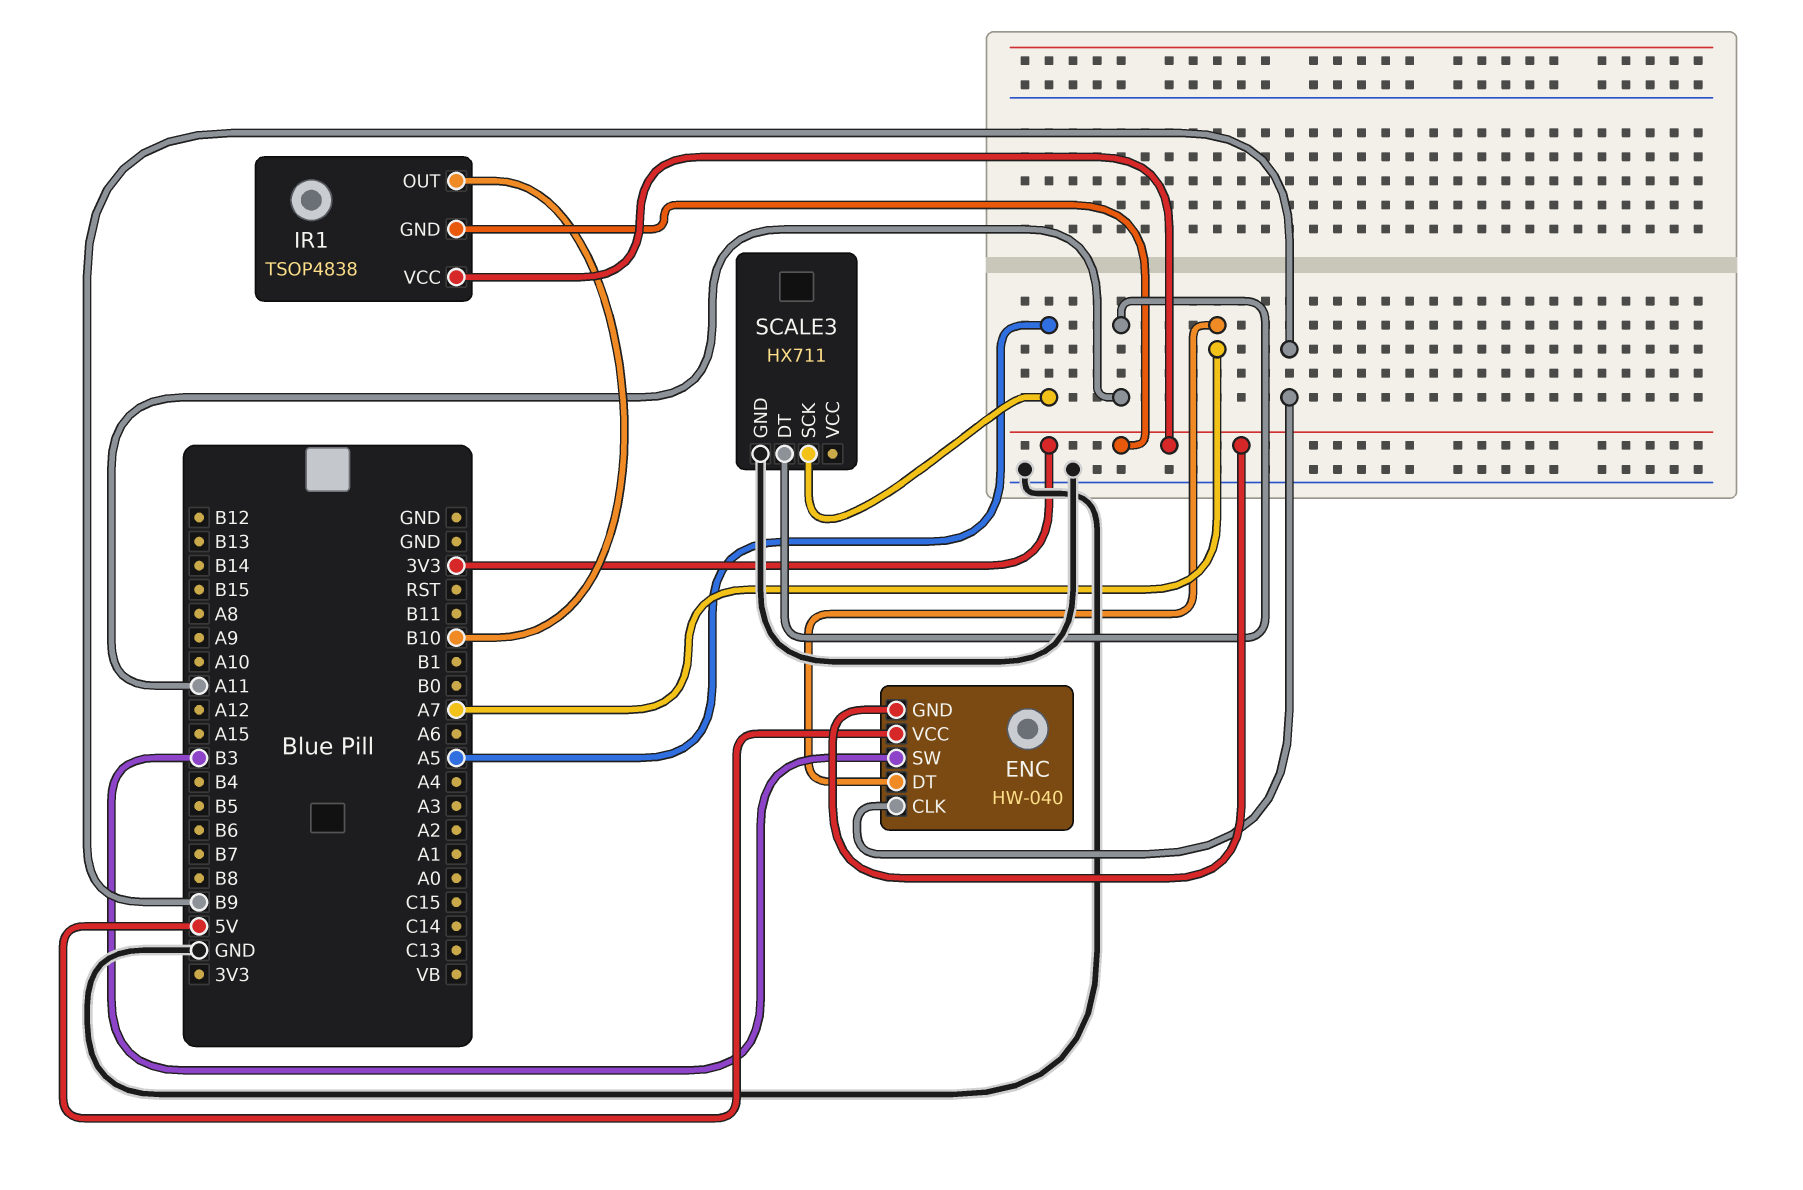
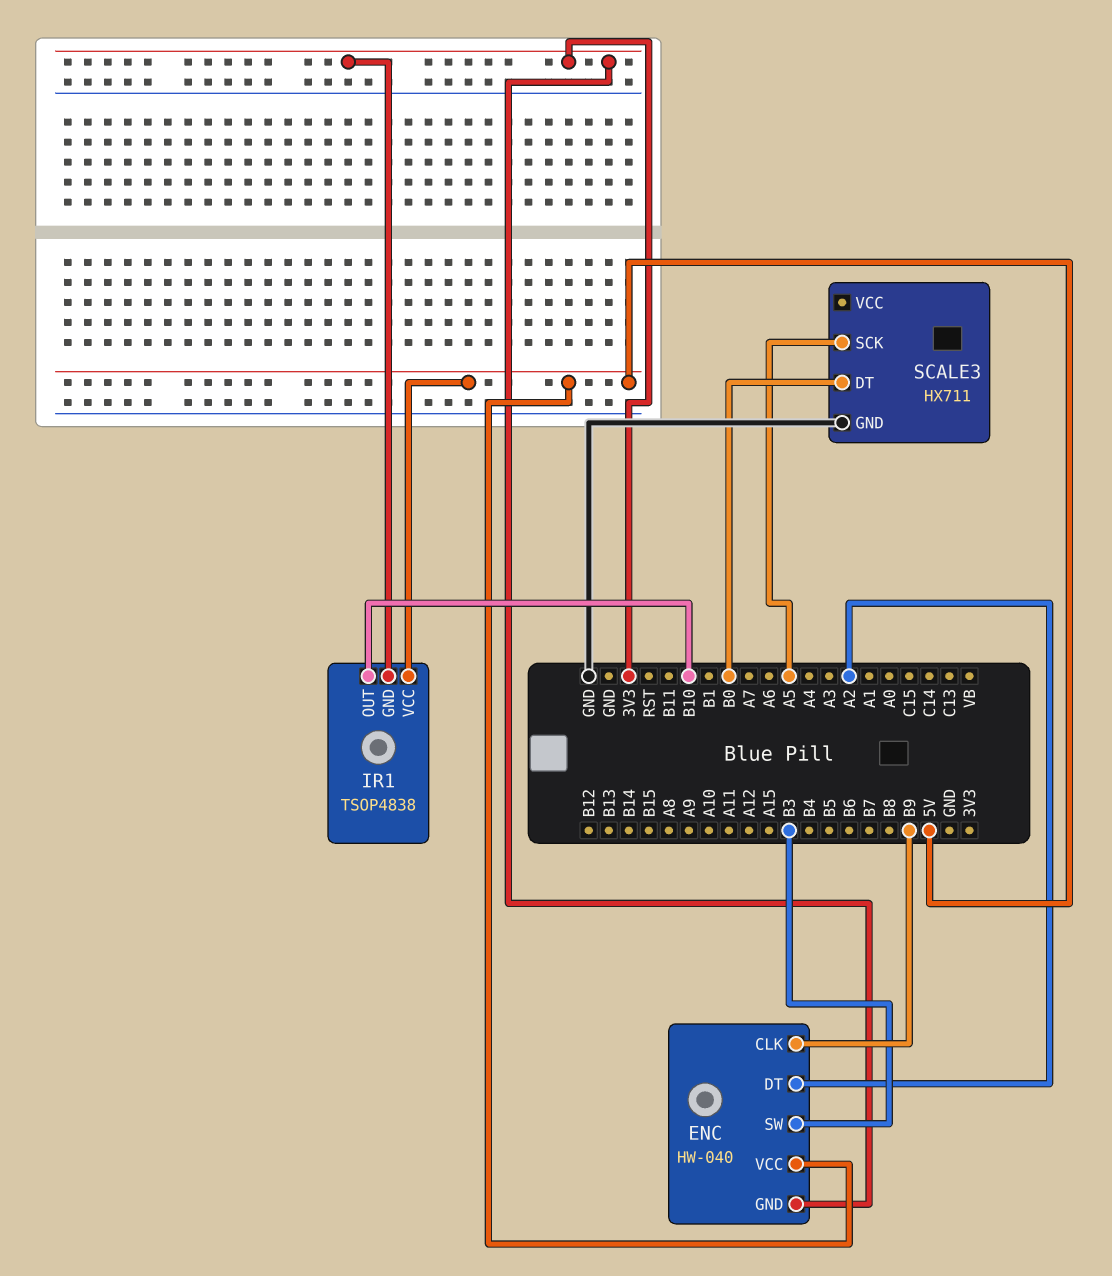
ENC pin DT: A7 -> A2
IR1 pin VCC: 3V3 -> 5V
SCALE3 pin DT: A11 -> B0

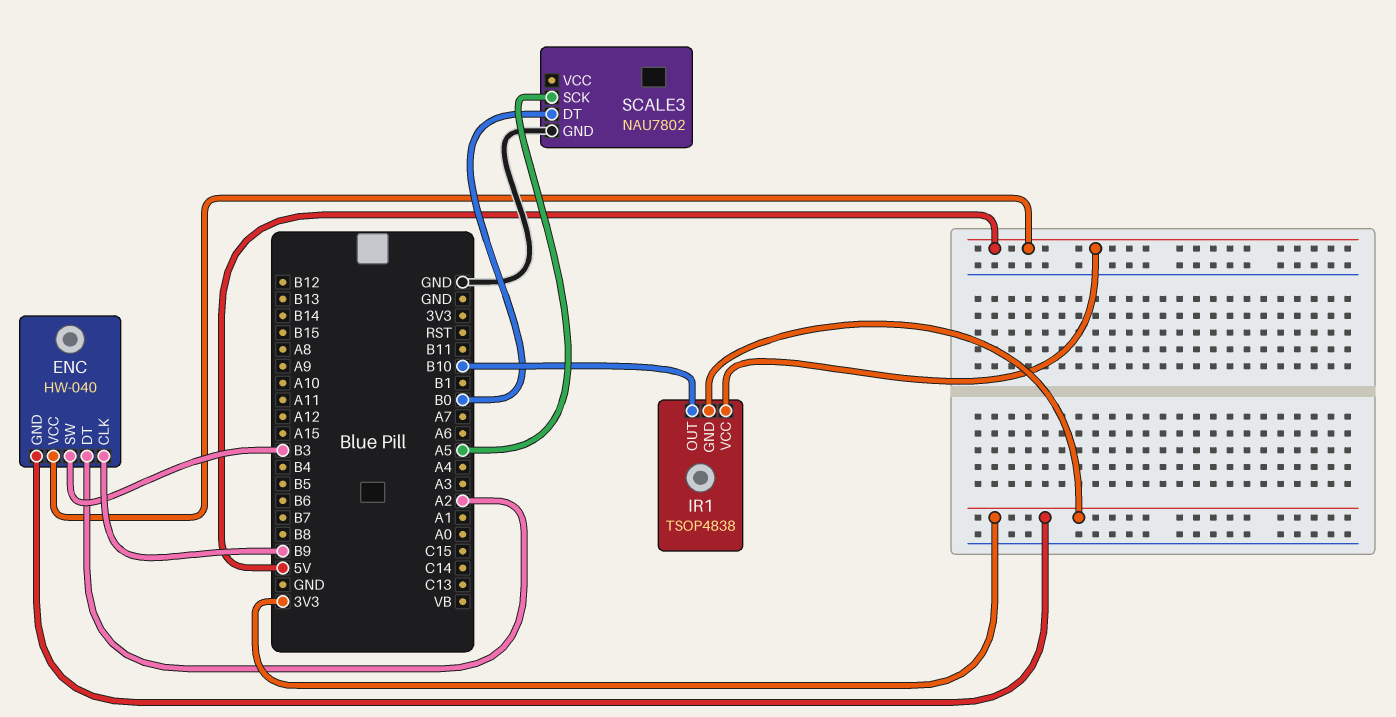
SCALE3: HX711 -> NAU7802

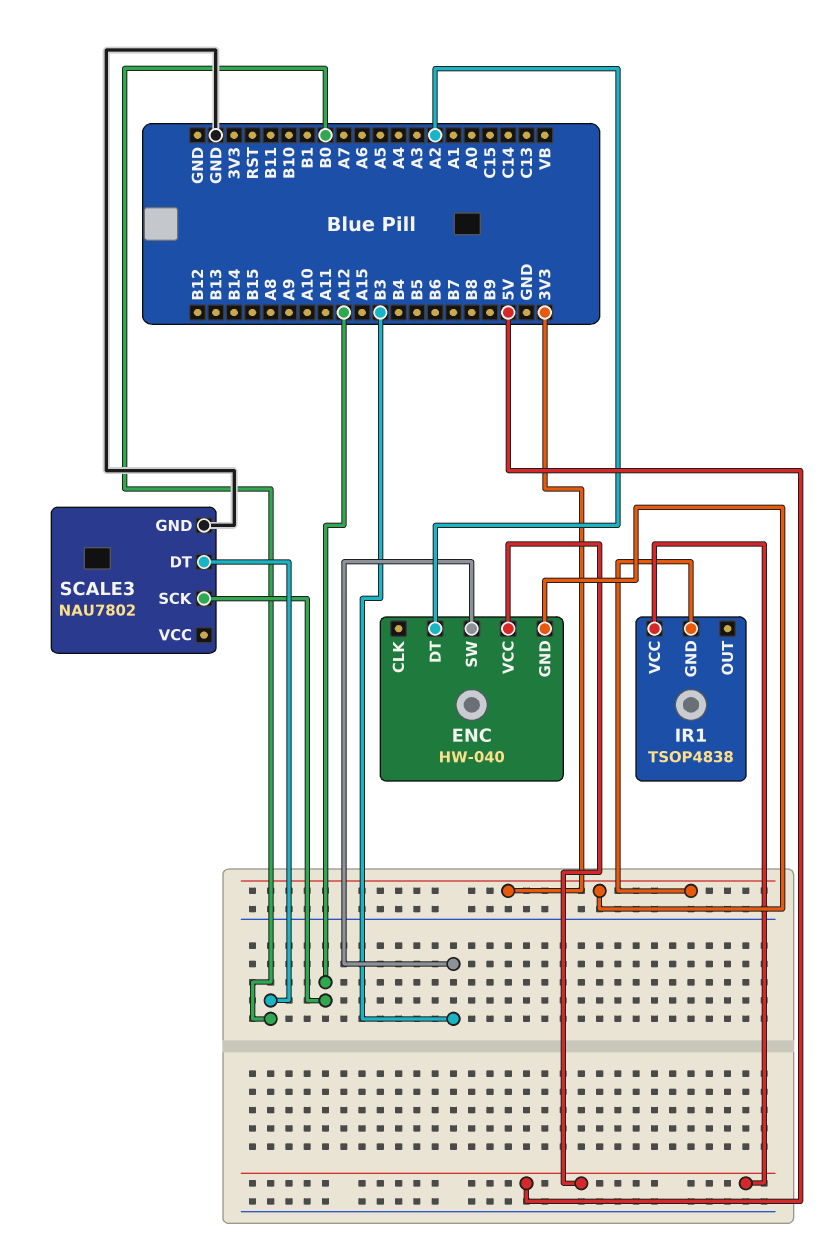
ENC pin CLK: B9 -> none
IR1 pin OUT: B10 -> none
SCALE3 pin SCK: A5 -> A12

